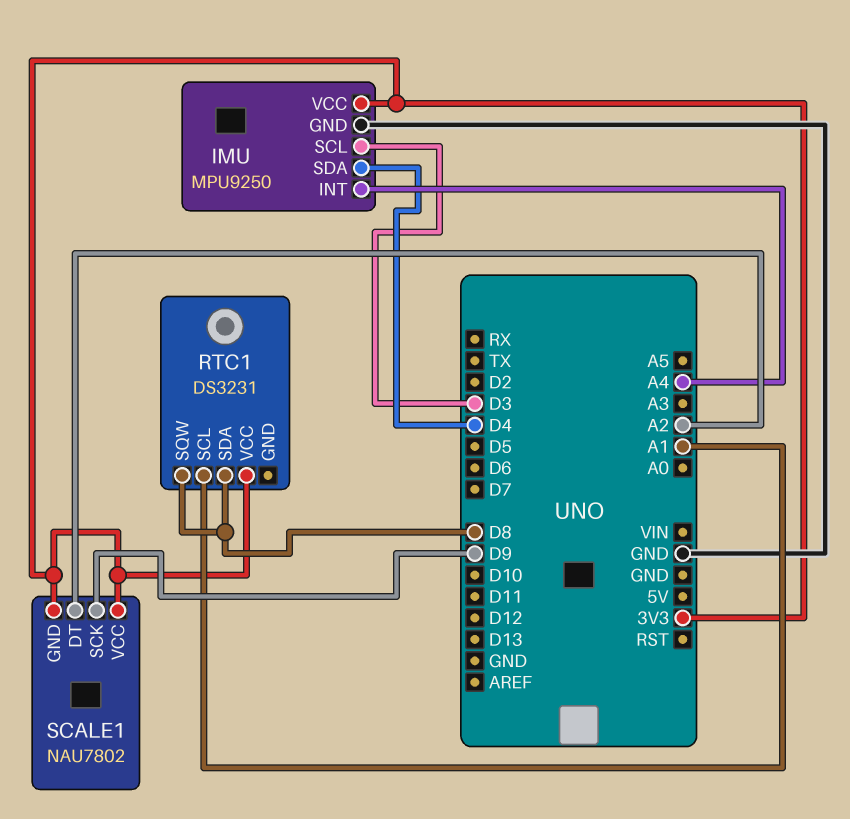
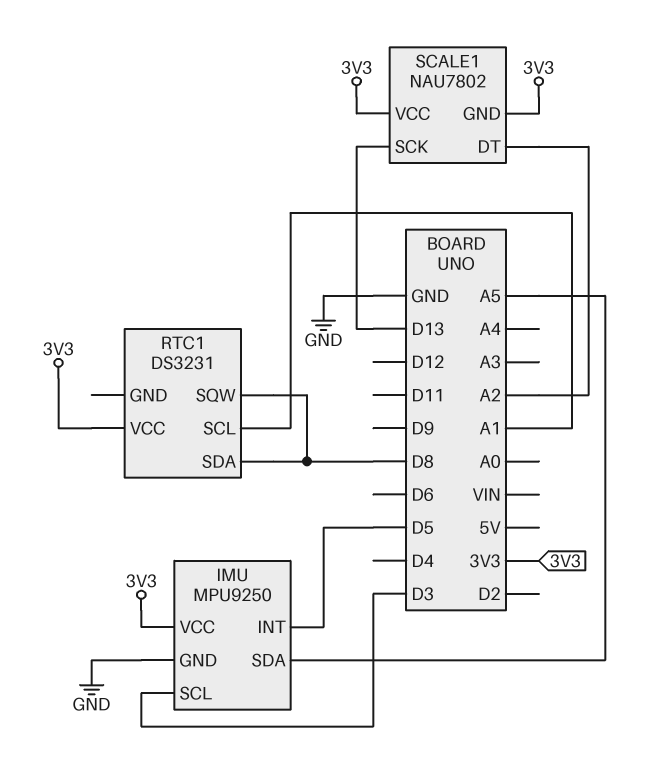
IMU pin INT: A4 -> D5
IMU pin SDA: D4 -> A5
SCALE1 pin SCK: D9 -> D13

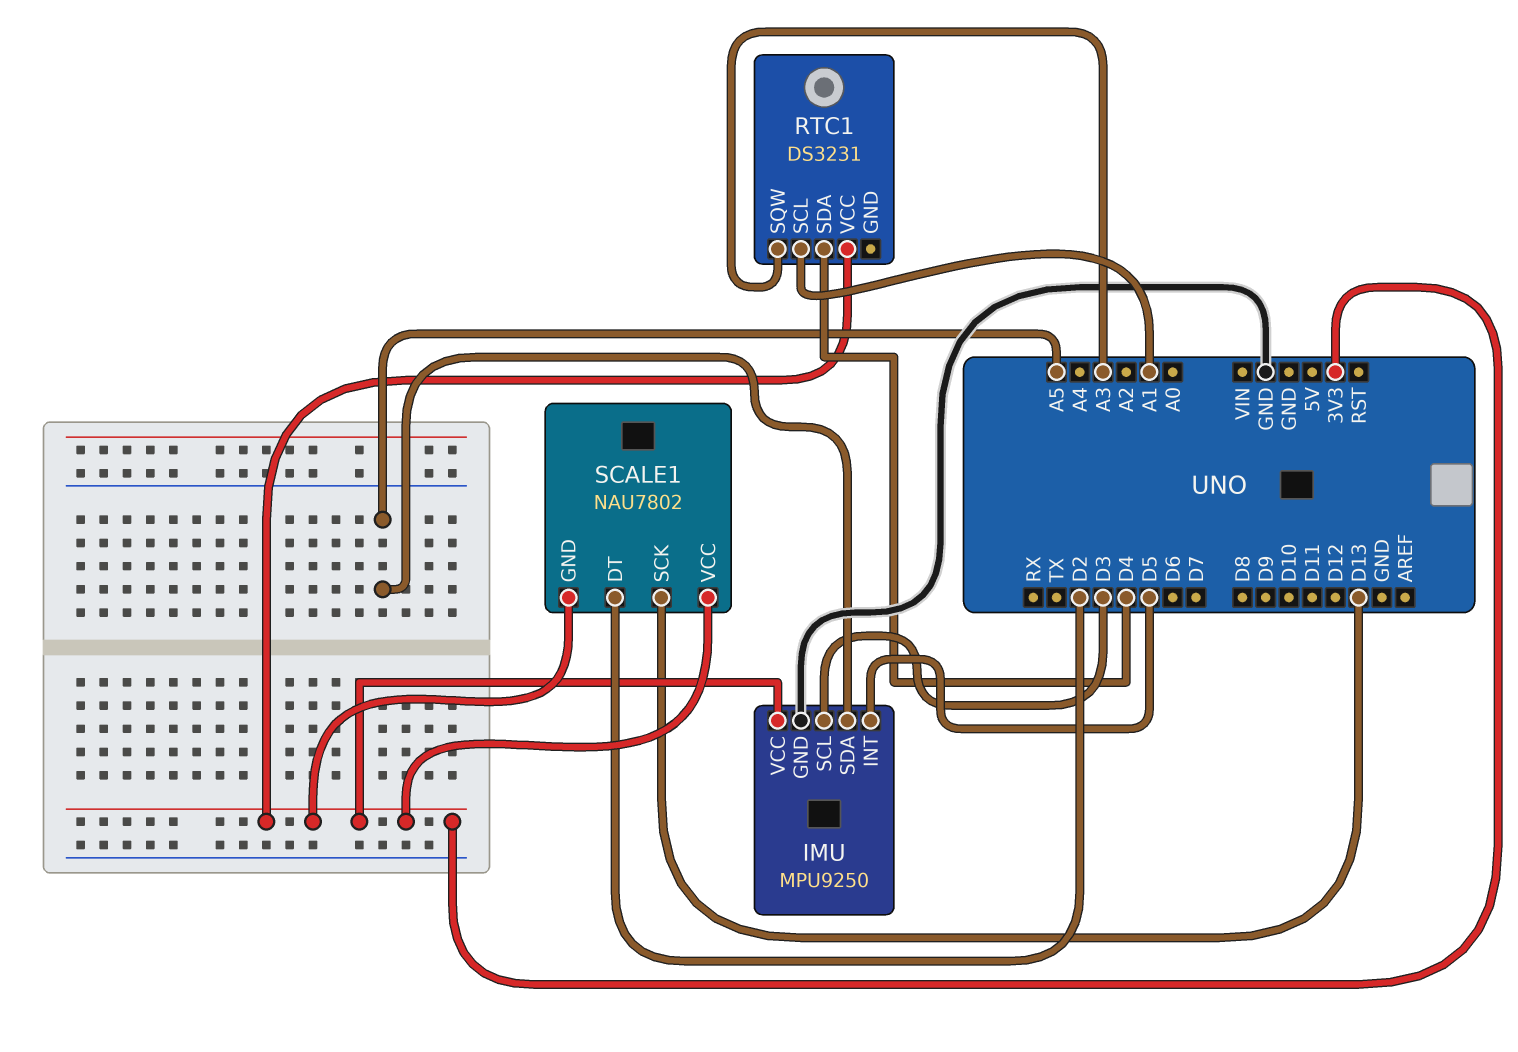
RTC1 pin SDA: D8 -> D4
RTC1 pin SQW: D8 -> A3
SCALE1 pin DT: A2 -> D2

